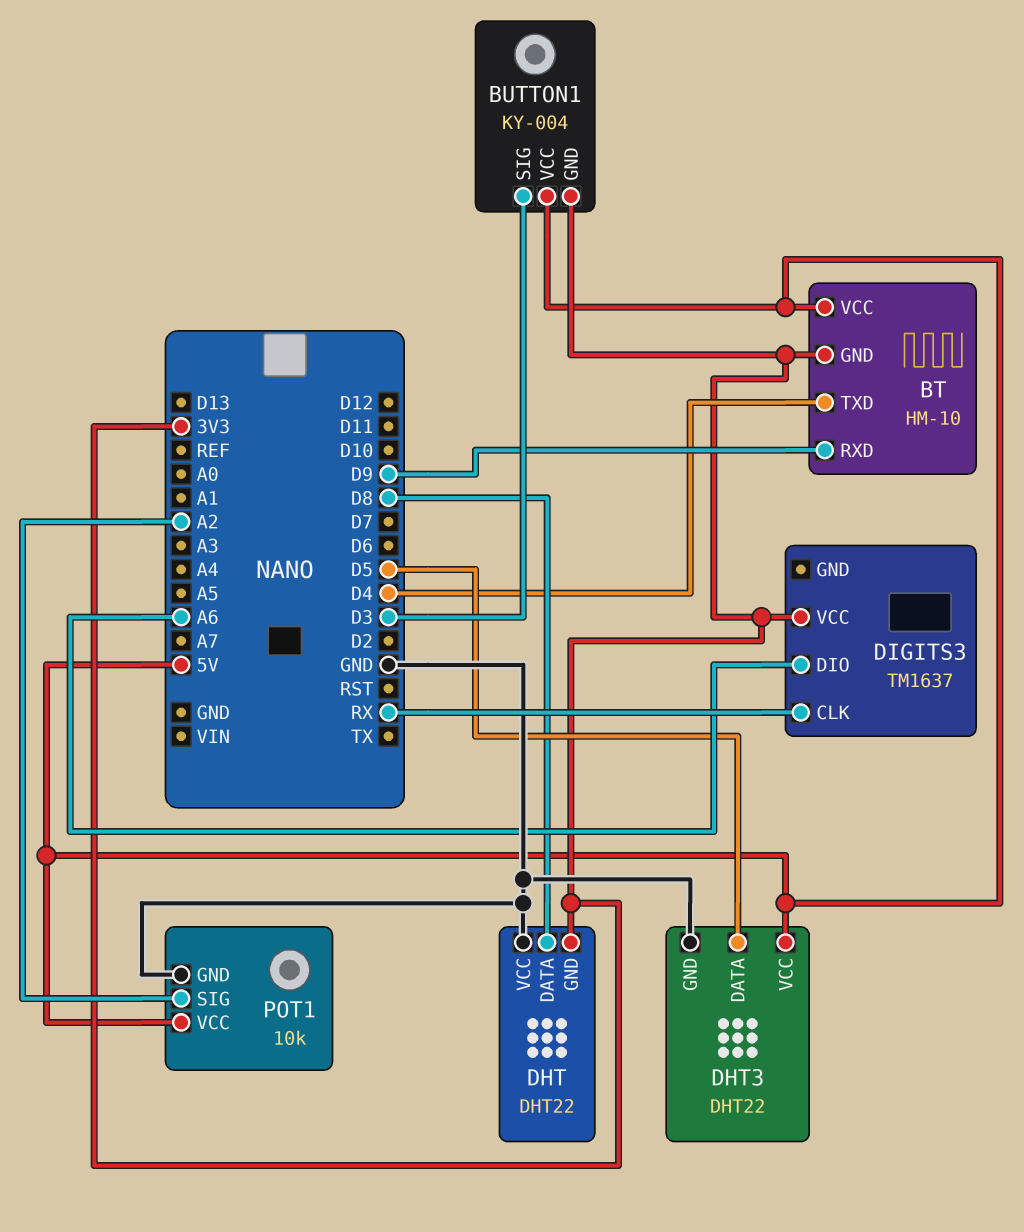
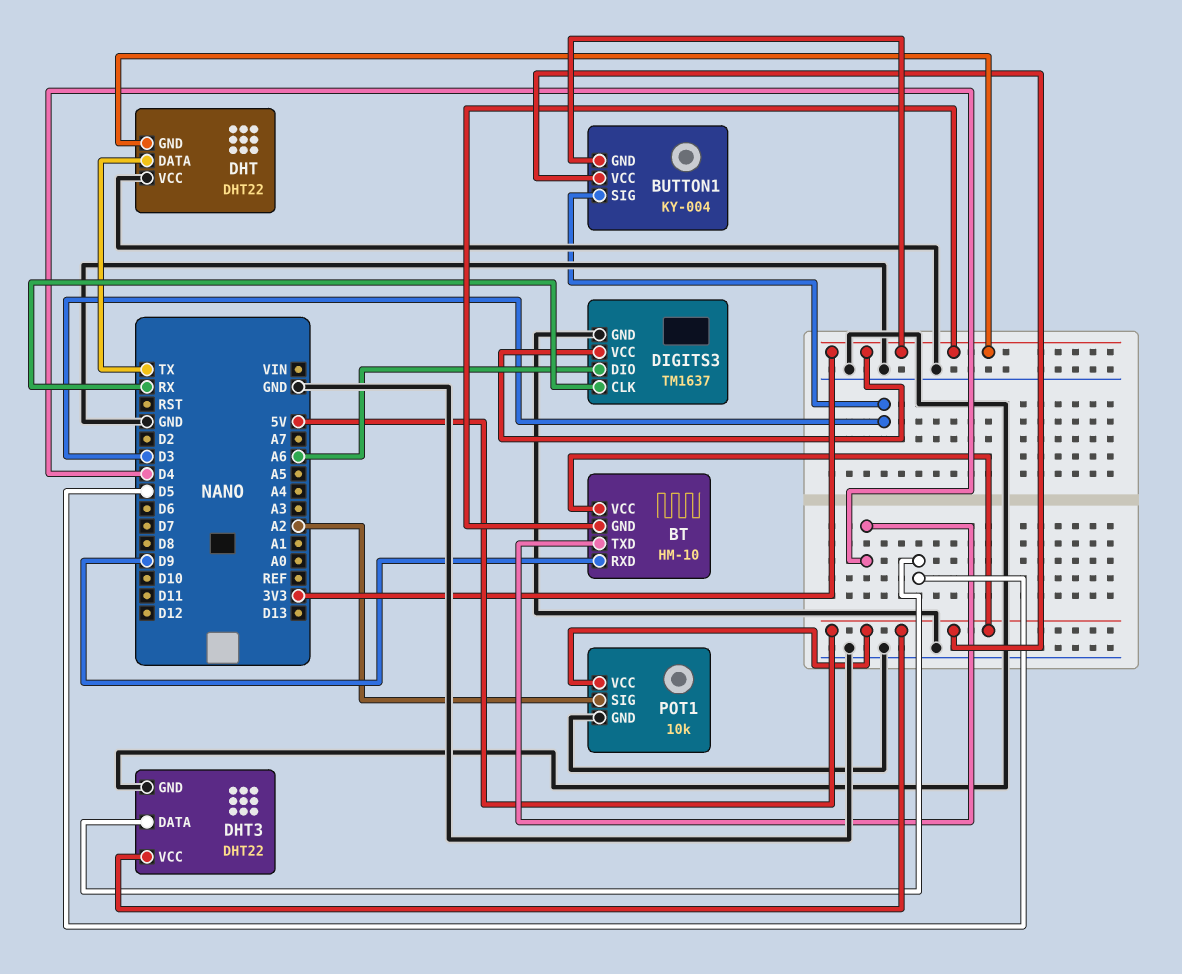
DHT pin DATA: D8 -> TX
DIGITS3 pin GND: none -> GND

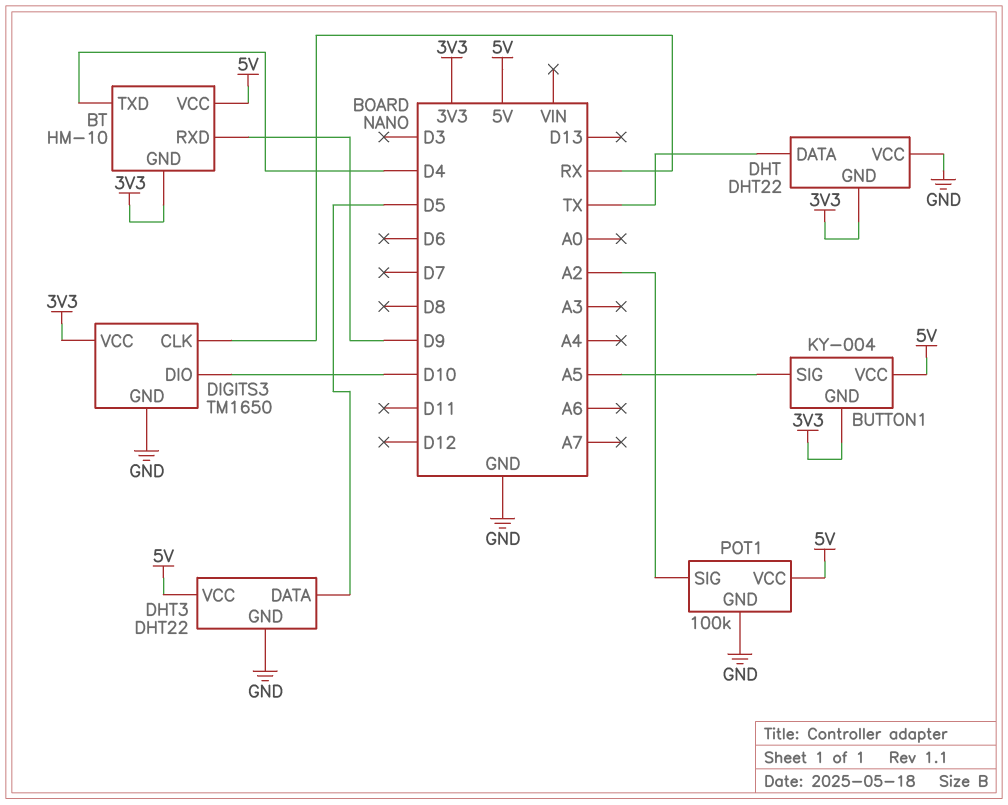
BUTTON1 pin SIG: D3 -> A5
DIGITS3: TM1637 -> TM1650
DIGITS3 pin DIO: A6 -> D10
POT1: 10k -> 100k

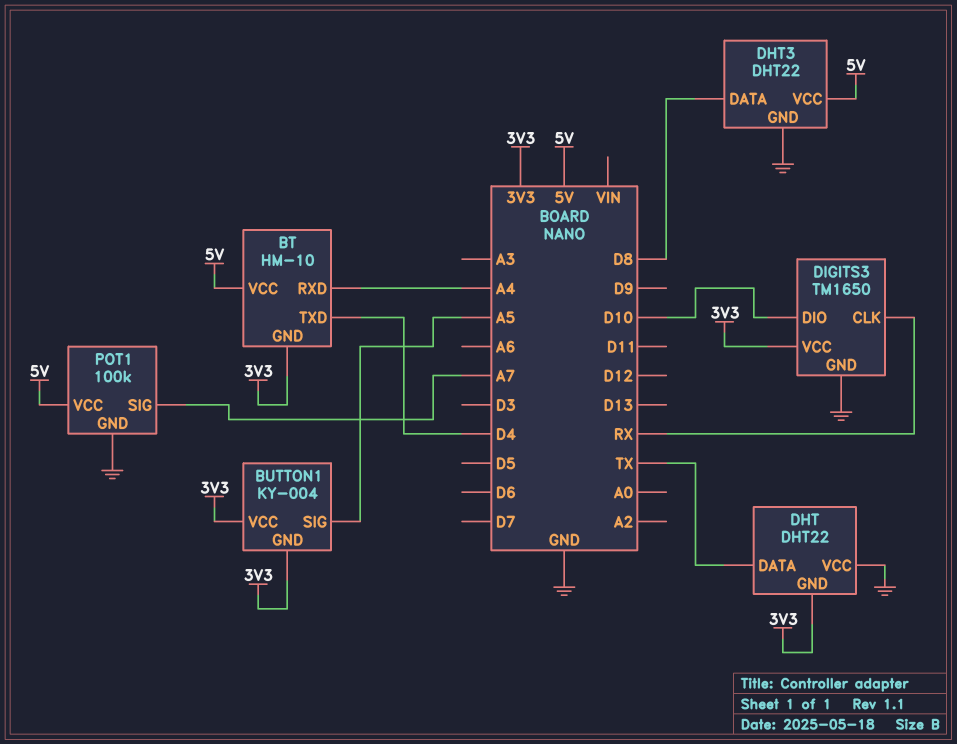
BT pin RXD: D9 -> A4
BUTTON1 pin VCC: 5V -> 3V3
DHT3 pin DATA: D5 -> D8
POT1 pin SIG: A2 -> A7

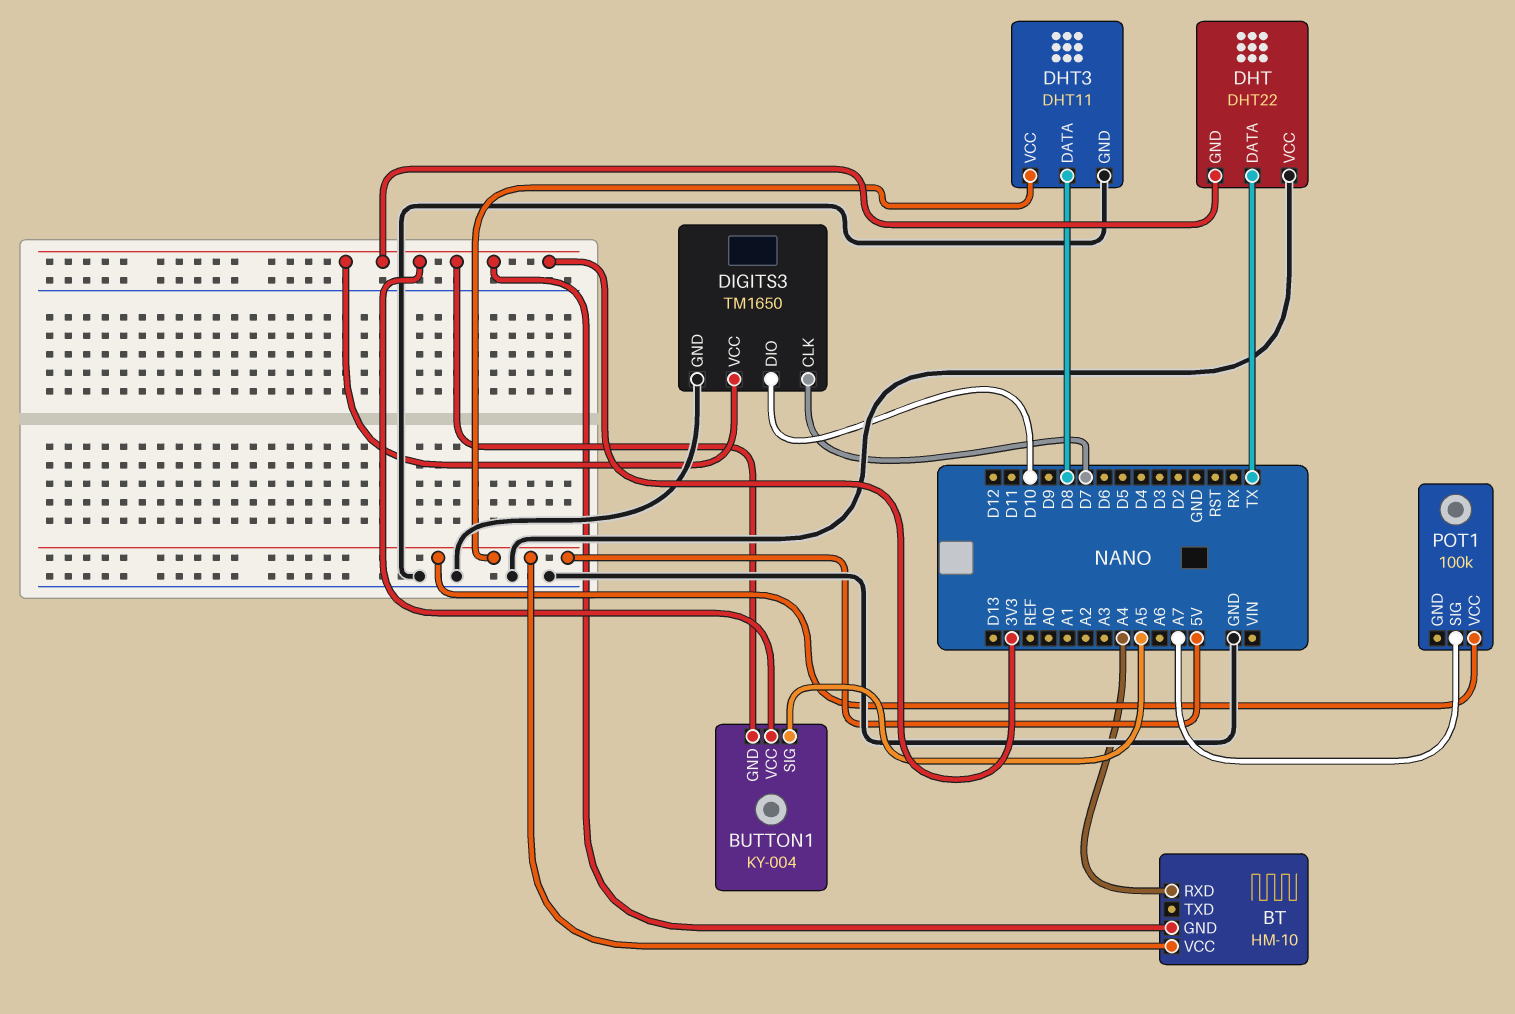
BT pin TXD: D4 -> none
DHT3: DHT22 -> DHT11
DIGITS3 pin CLK: RX -> D7
POT1 pin GND: GND -> none

